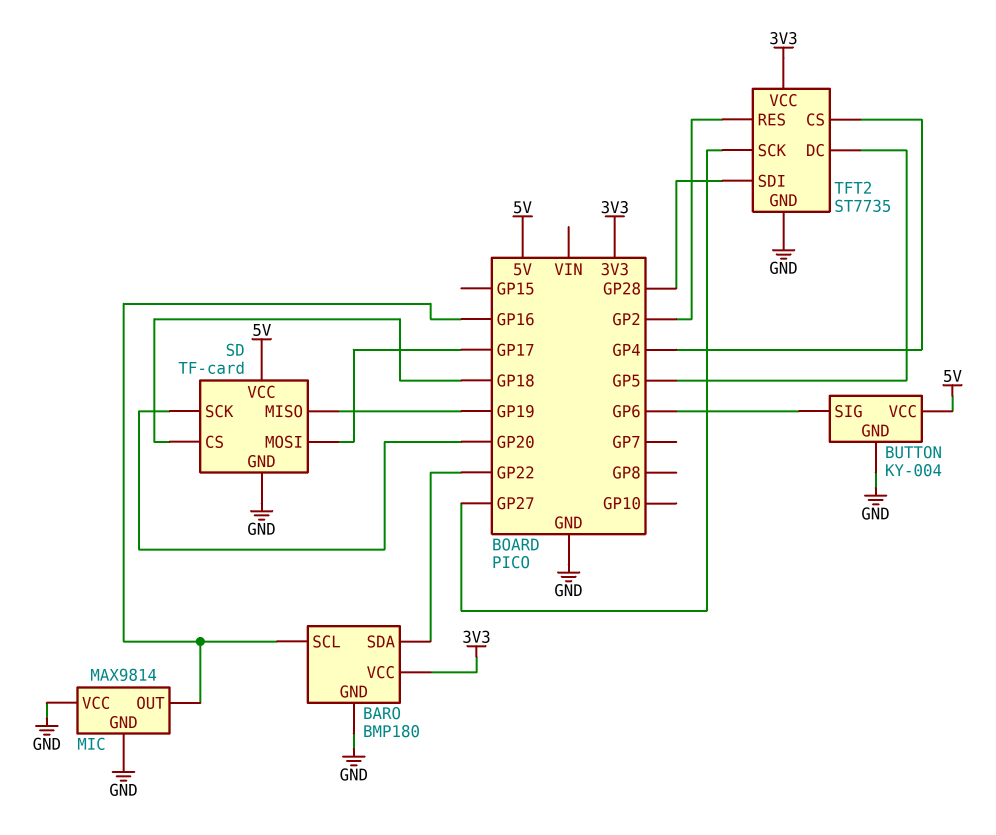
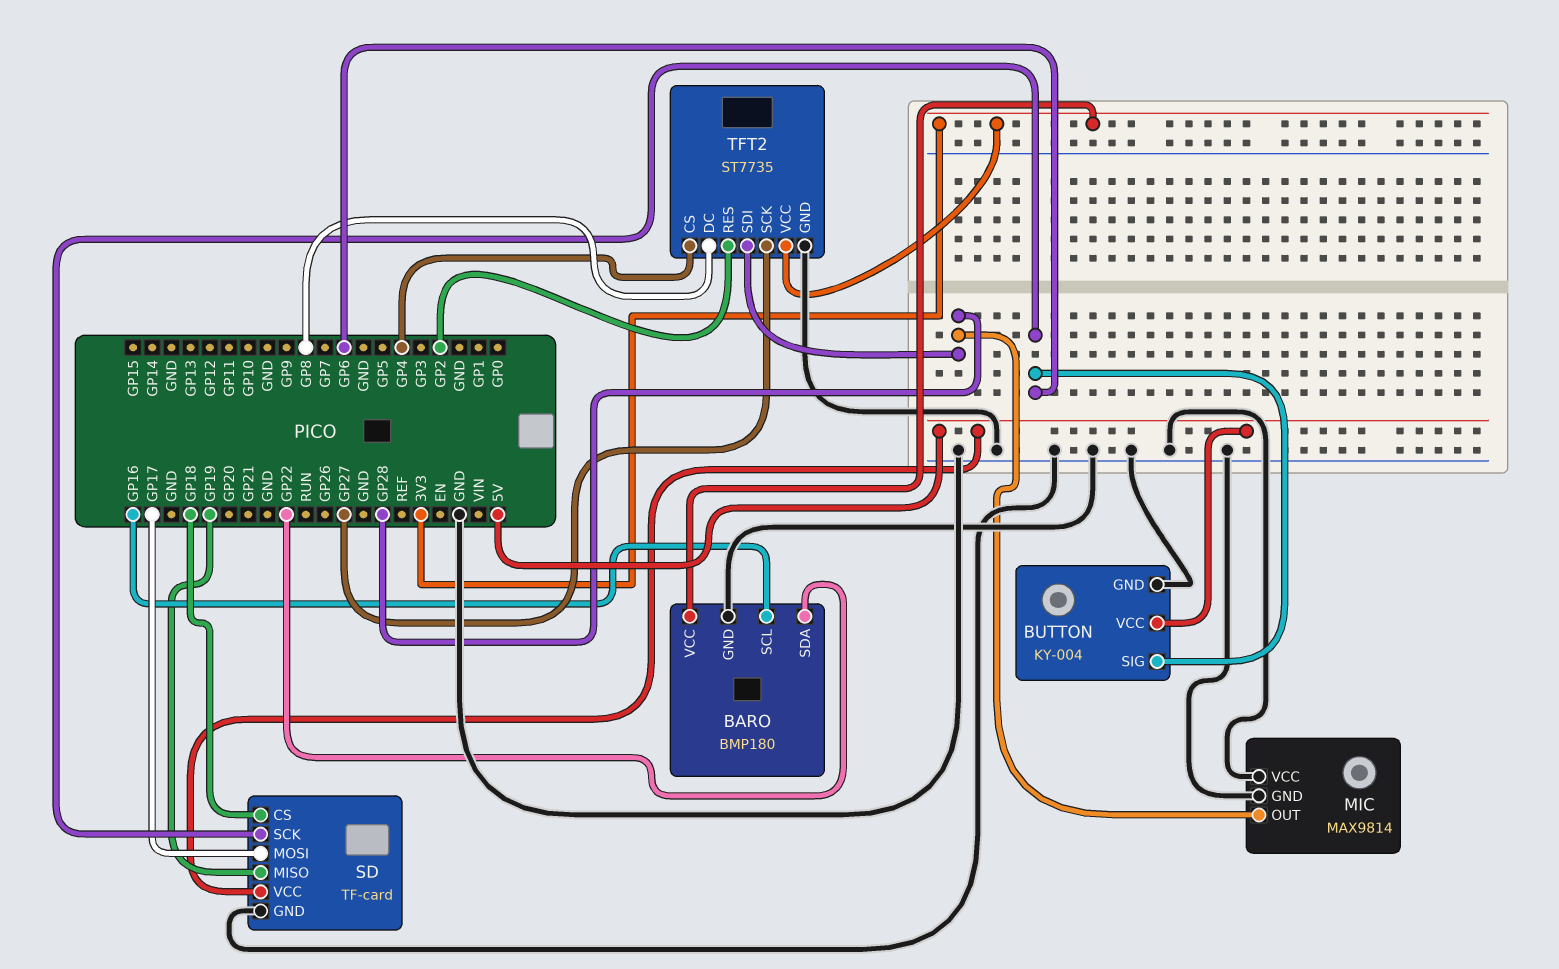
MIC pin OUT: GP16 -> GP28
SD pin SCK: GP20 -> GP6
TFT2 pin DC: GP5 -> GP8

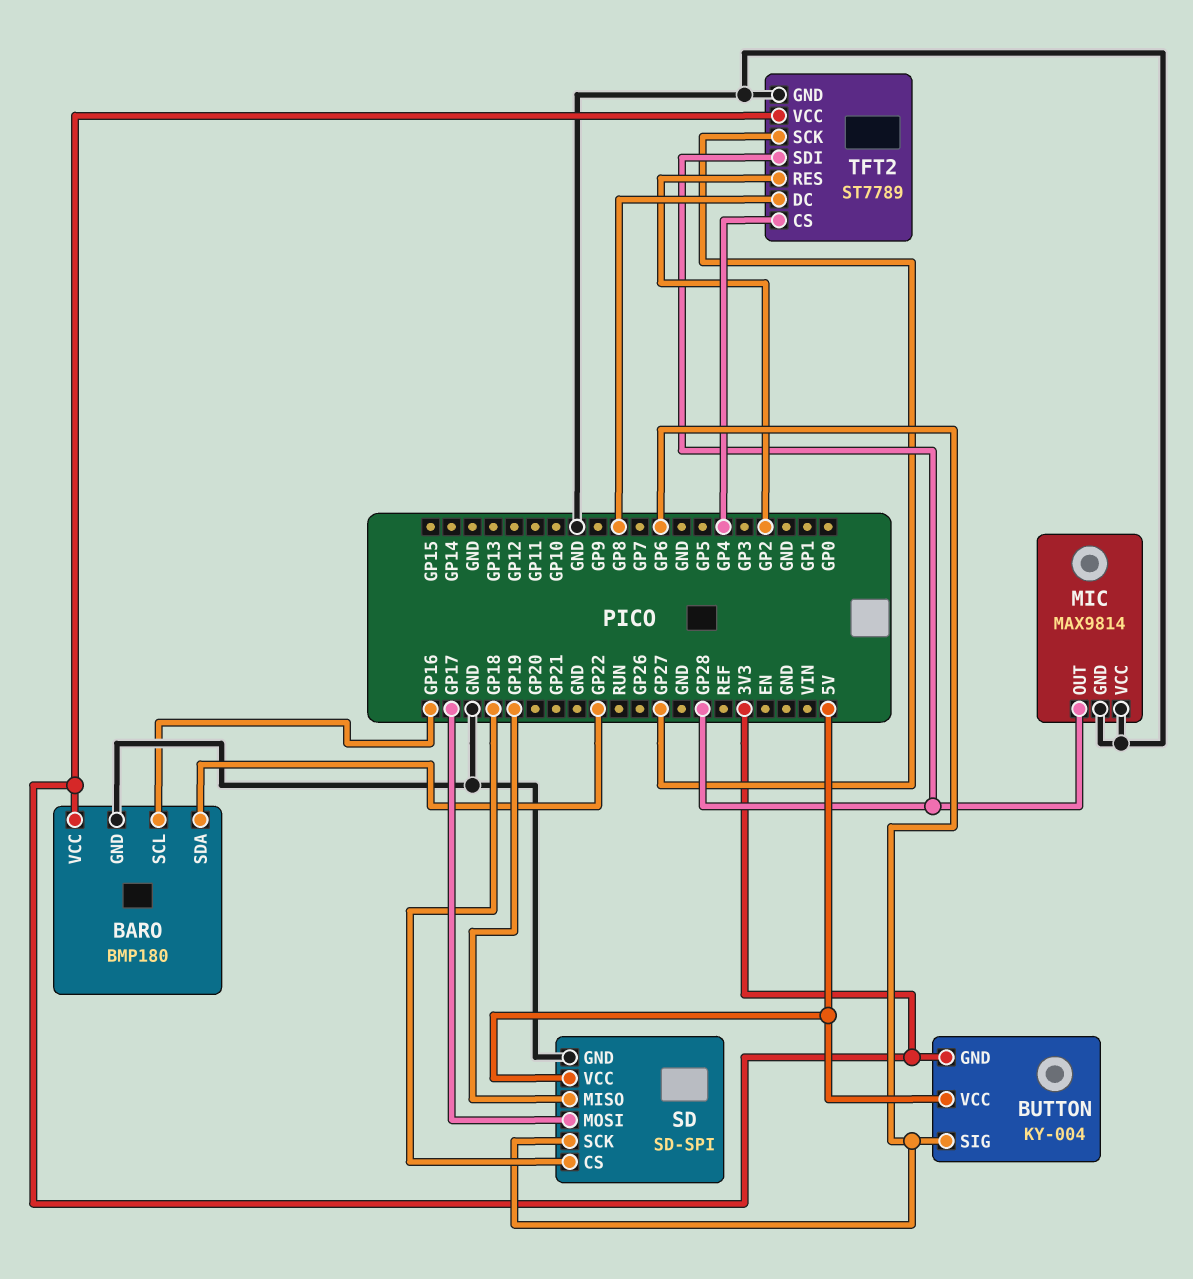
BUTTON pin GND: GND -> 3V3
SD: TF-card -> SD-SPI
TFT2: ST7735 -> ST7789

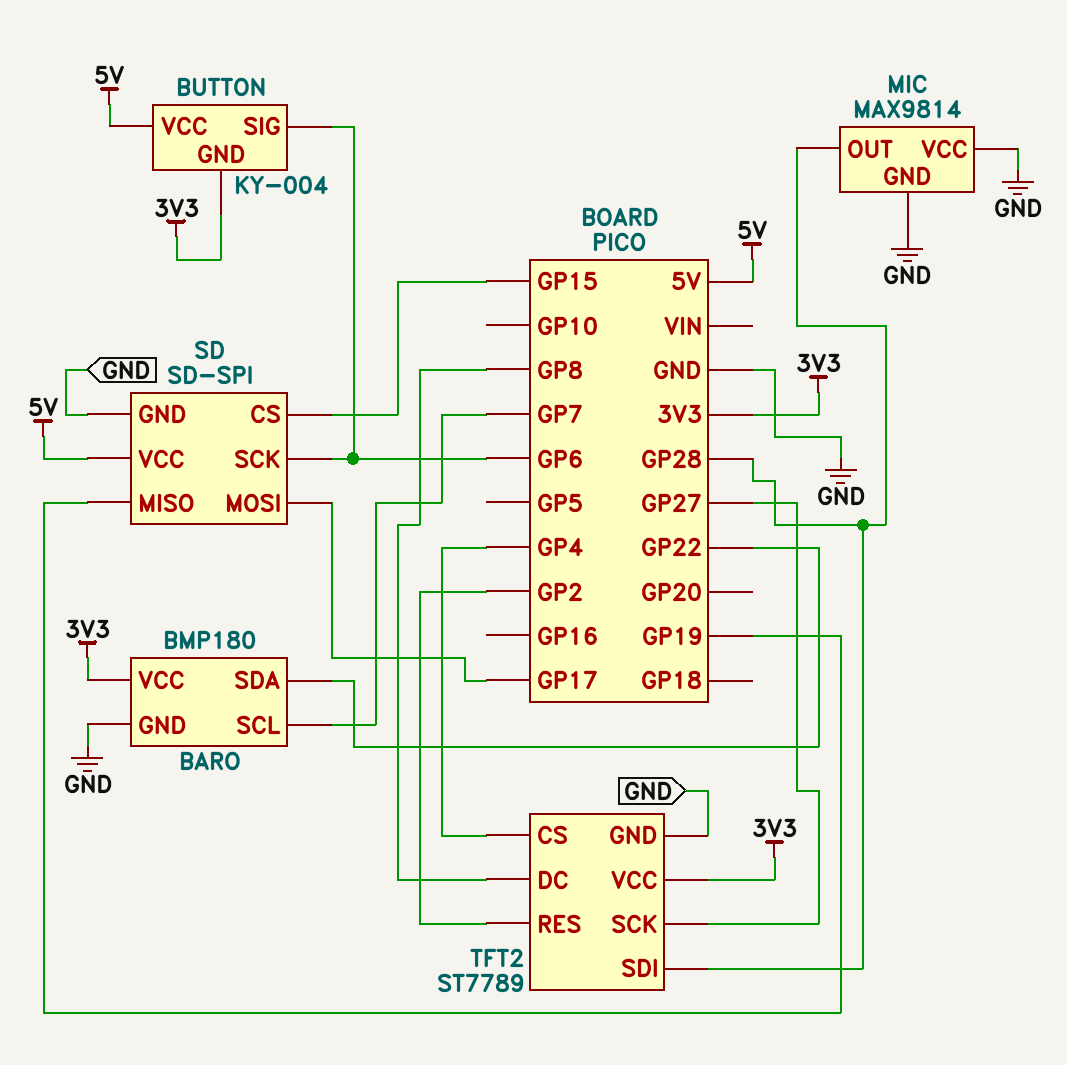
BARO pin SCL: GP16 -> GP7
SD pin CS: GP18 -> GP15

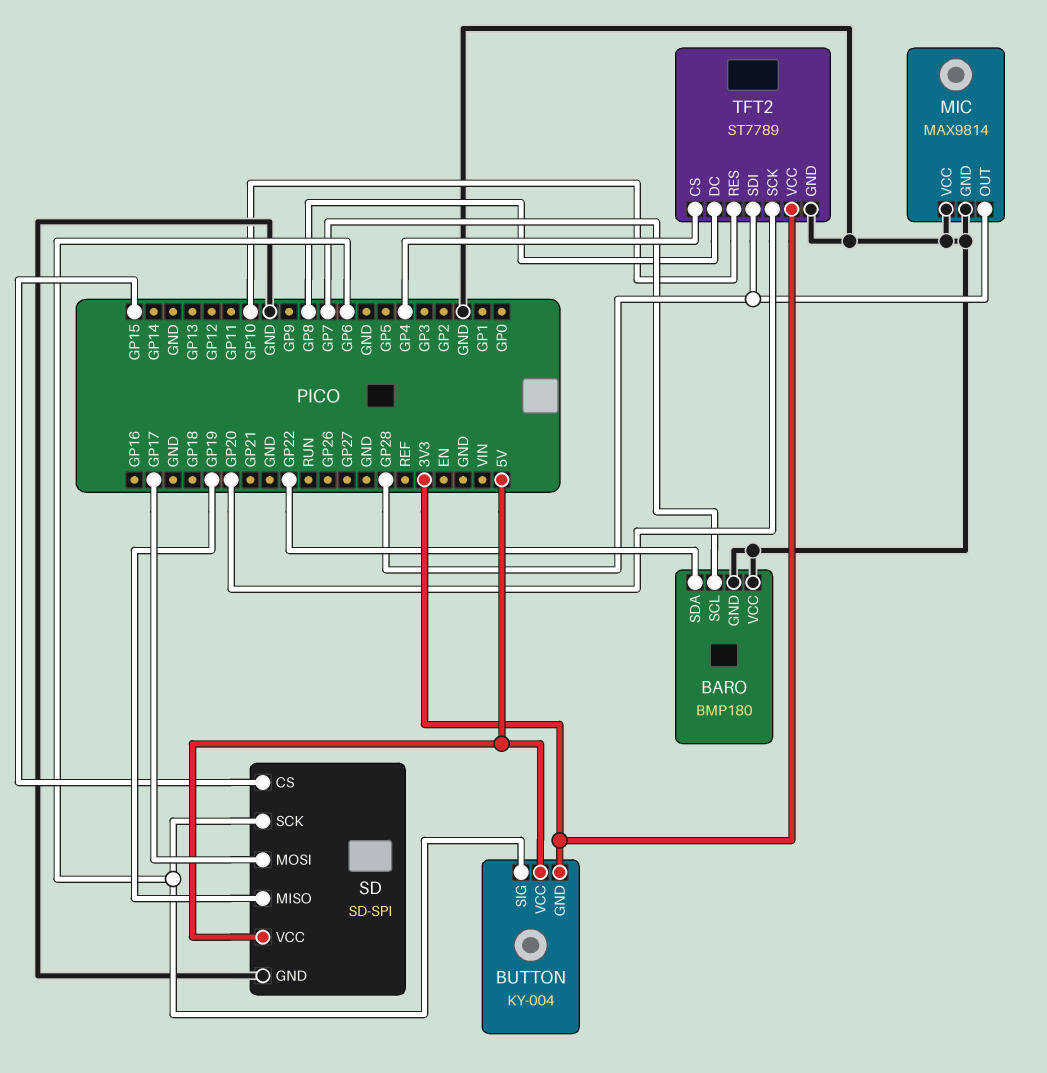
BARO pin VCC: 3V3 -> GND
TFT2 pin RES: GP2 -> GP10
TFT2 pin SCK: GP27 -> GP20

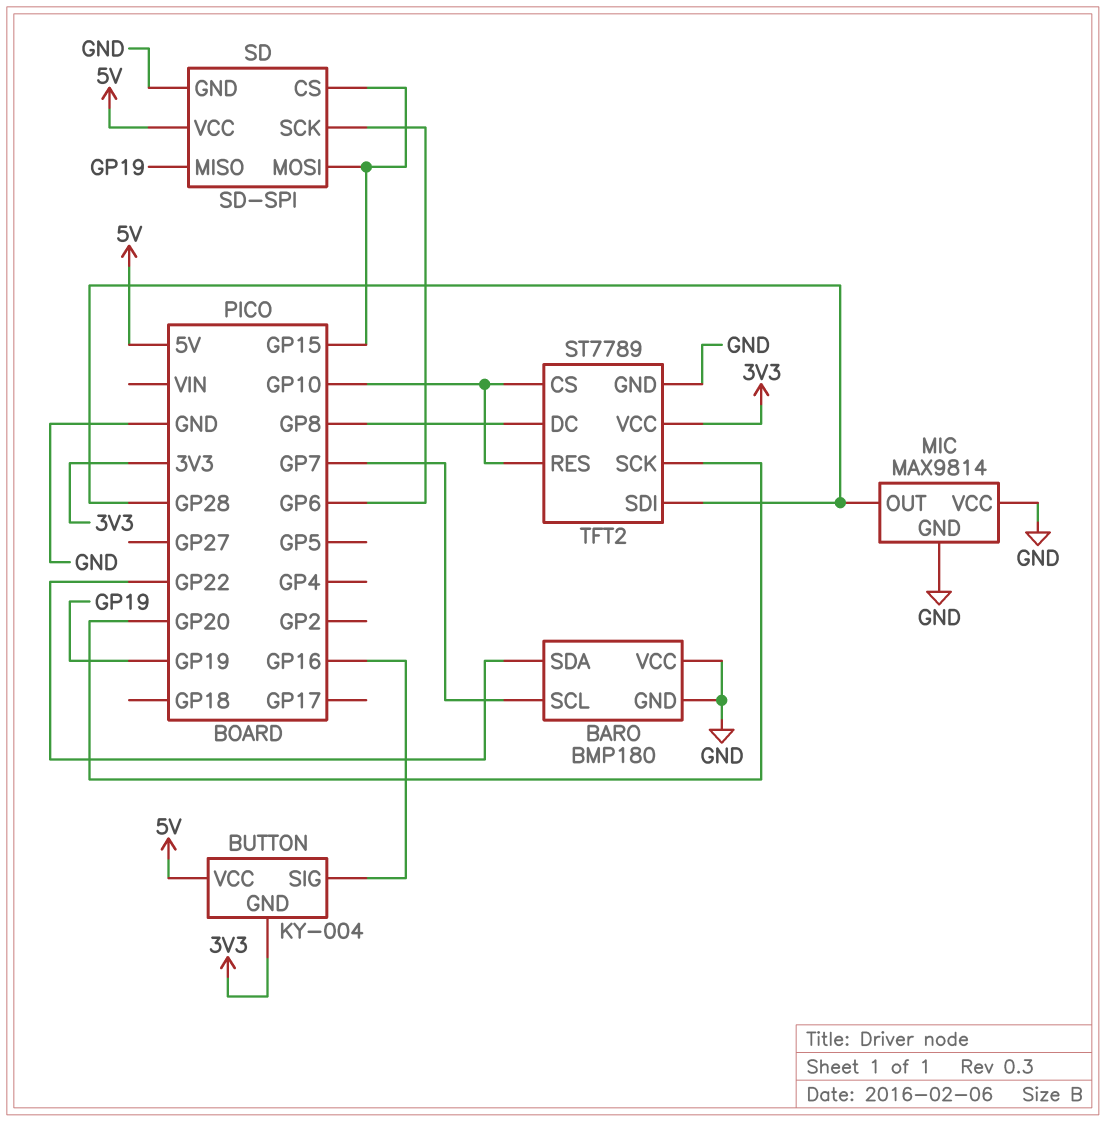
BUTTON pin SIG: GP6 -> GP16
SD pin MOSI: GP17 -> GP15
TFT2 pin CS: GP4 -> GP10

